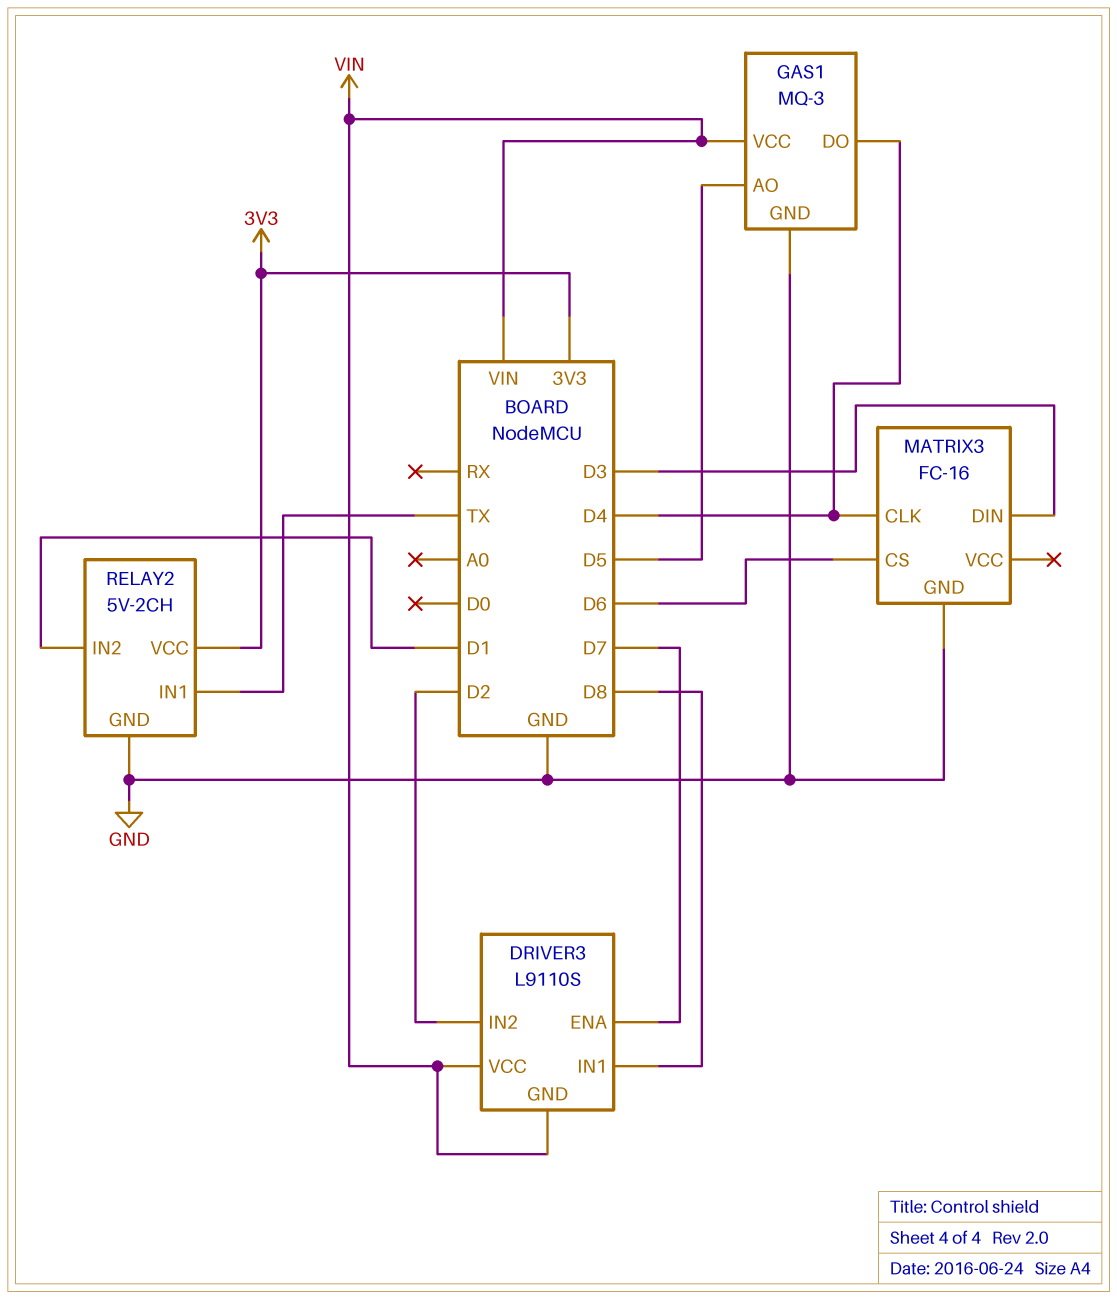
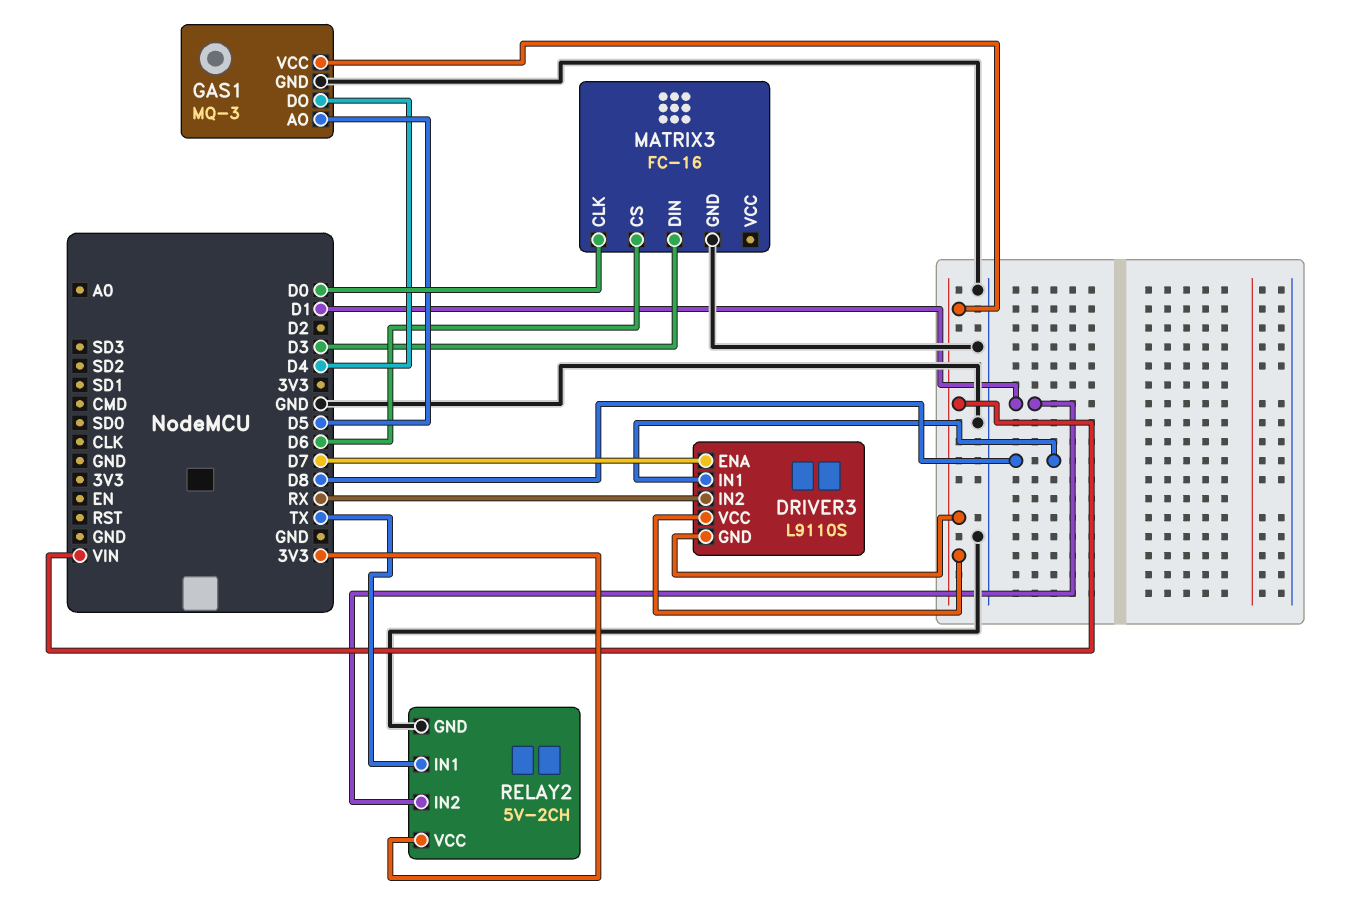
DRIVER3 pin IN2: D2 -> RX
MATRIX3 pin CLK: D4 -> D0

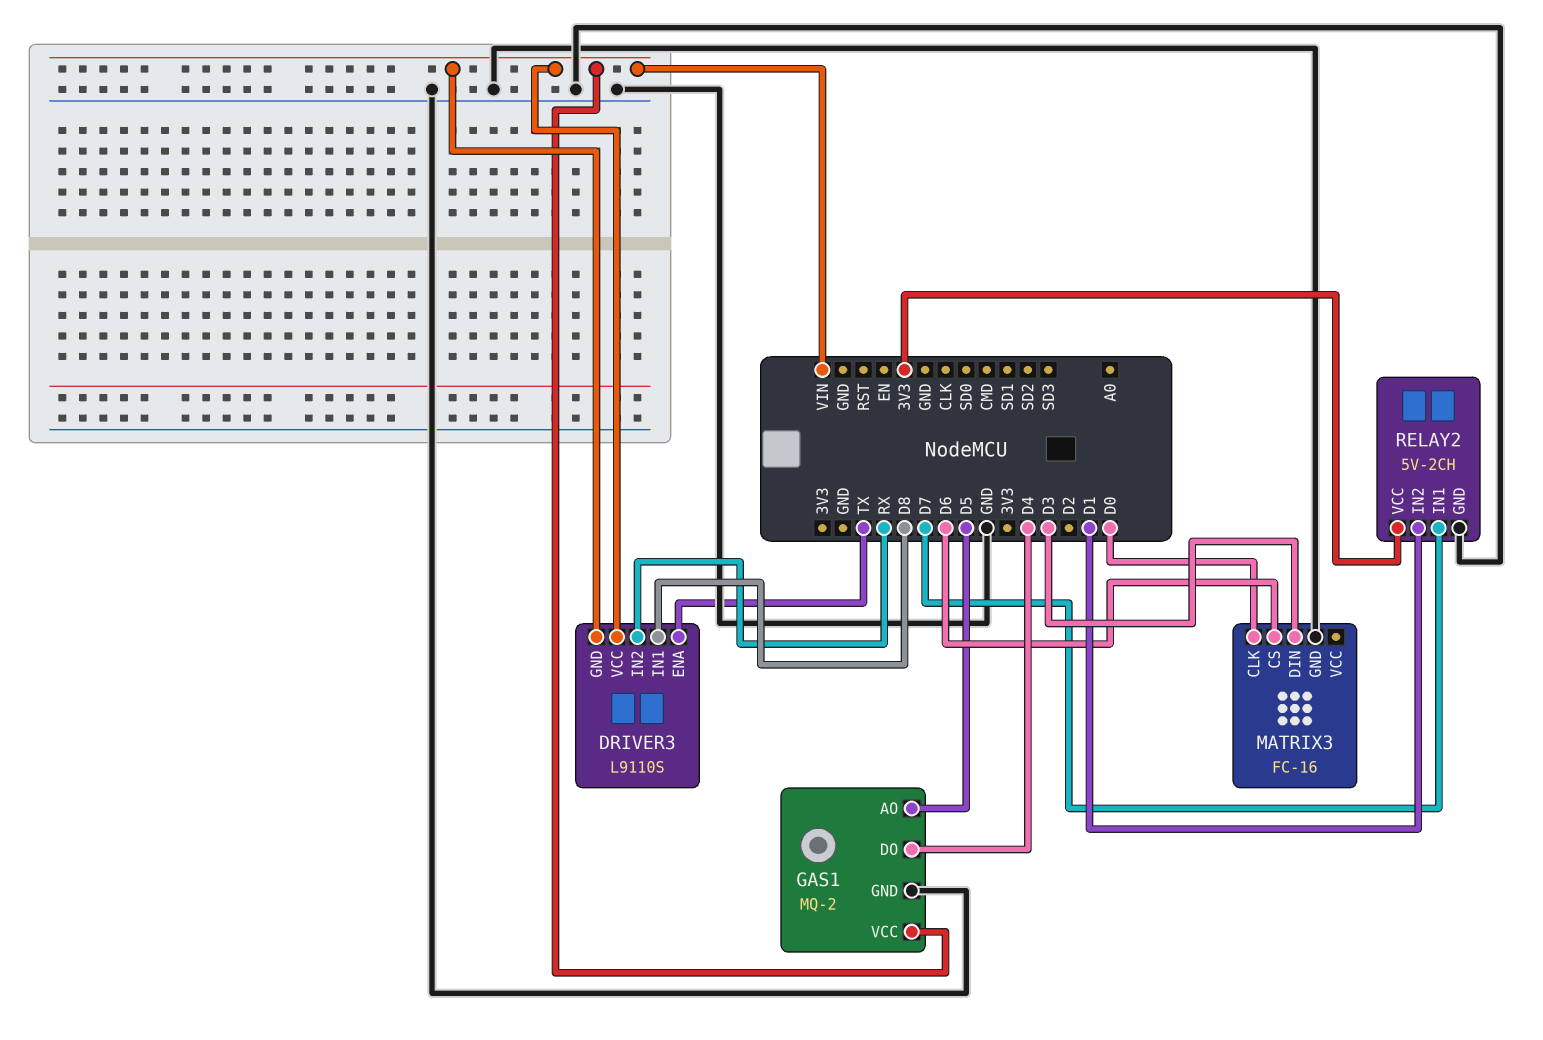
DRIVER3 pin ENA: D7 -> TX
GAS1: MQ-3 -> MQ-2
RELAY2 pin IN1: TX -> D7

